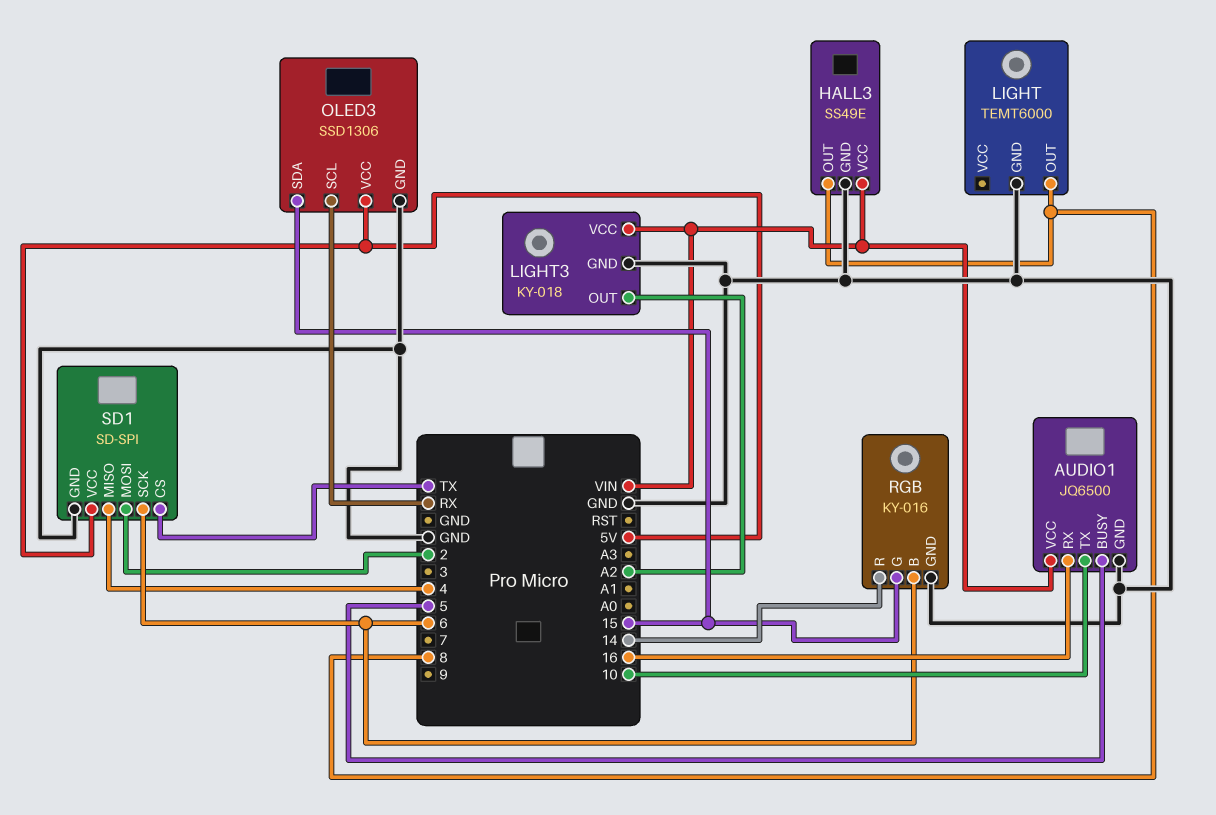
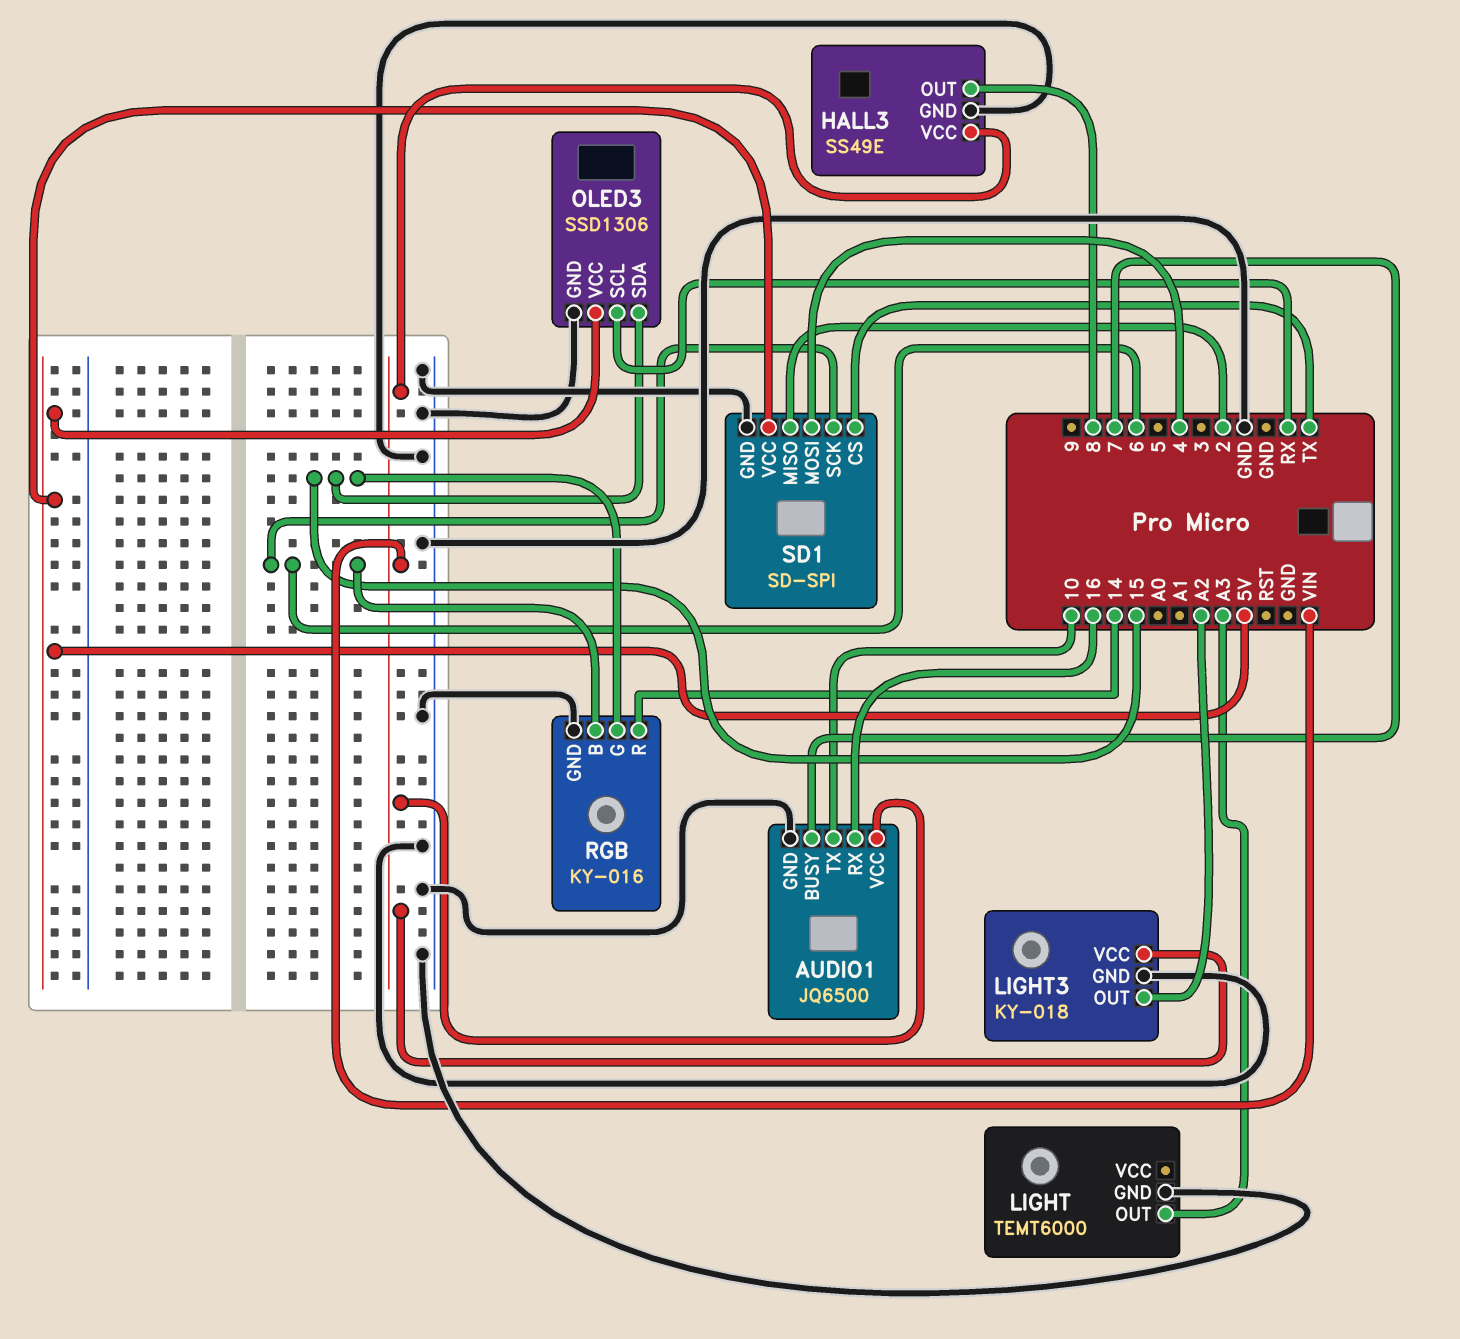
AUDIO1 pin BUSY: 5 -> 7
LIGHT pin OUT: 8 -> A3
SD1 pin MISO: 4 -> 2
SD1 pin MOSI: 2 -> 4

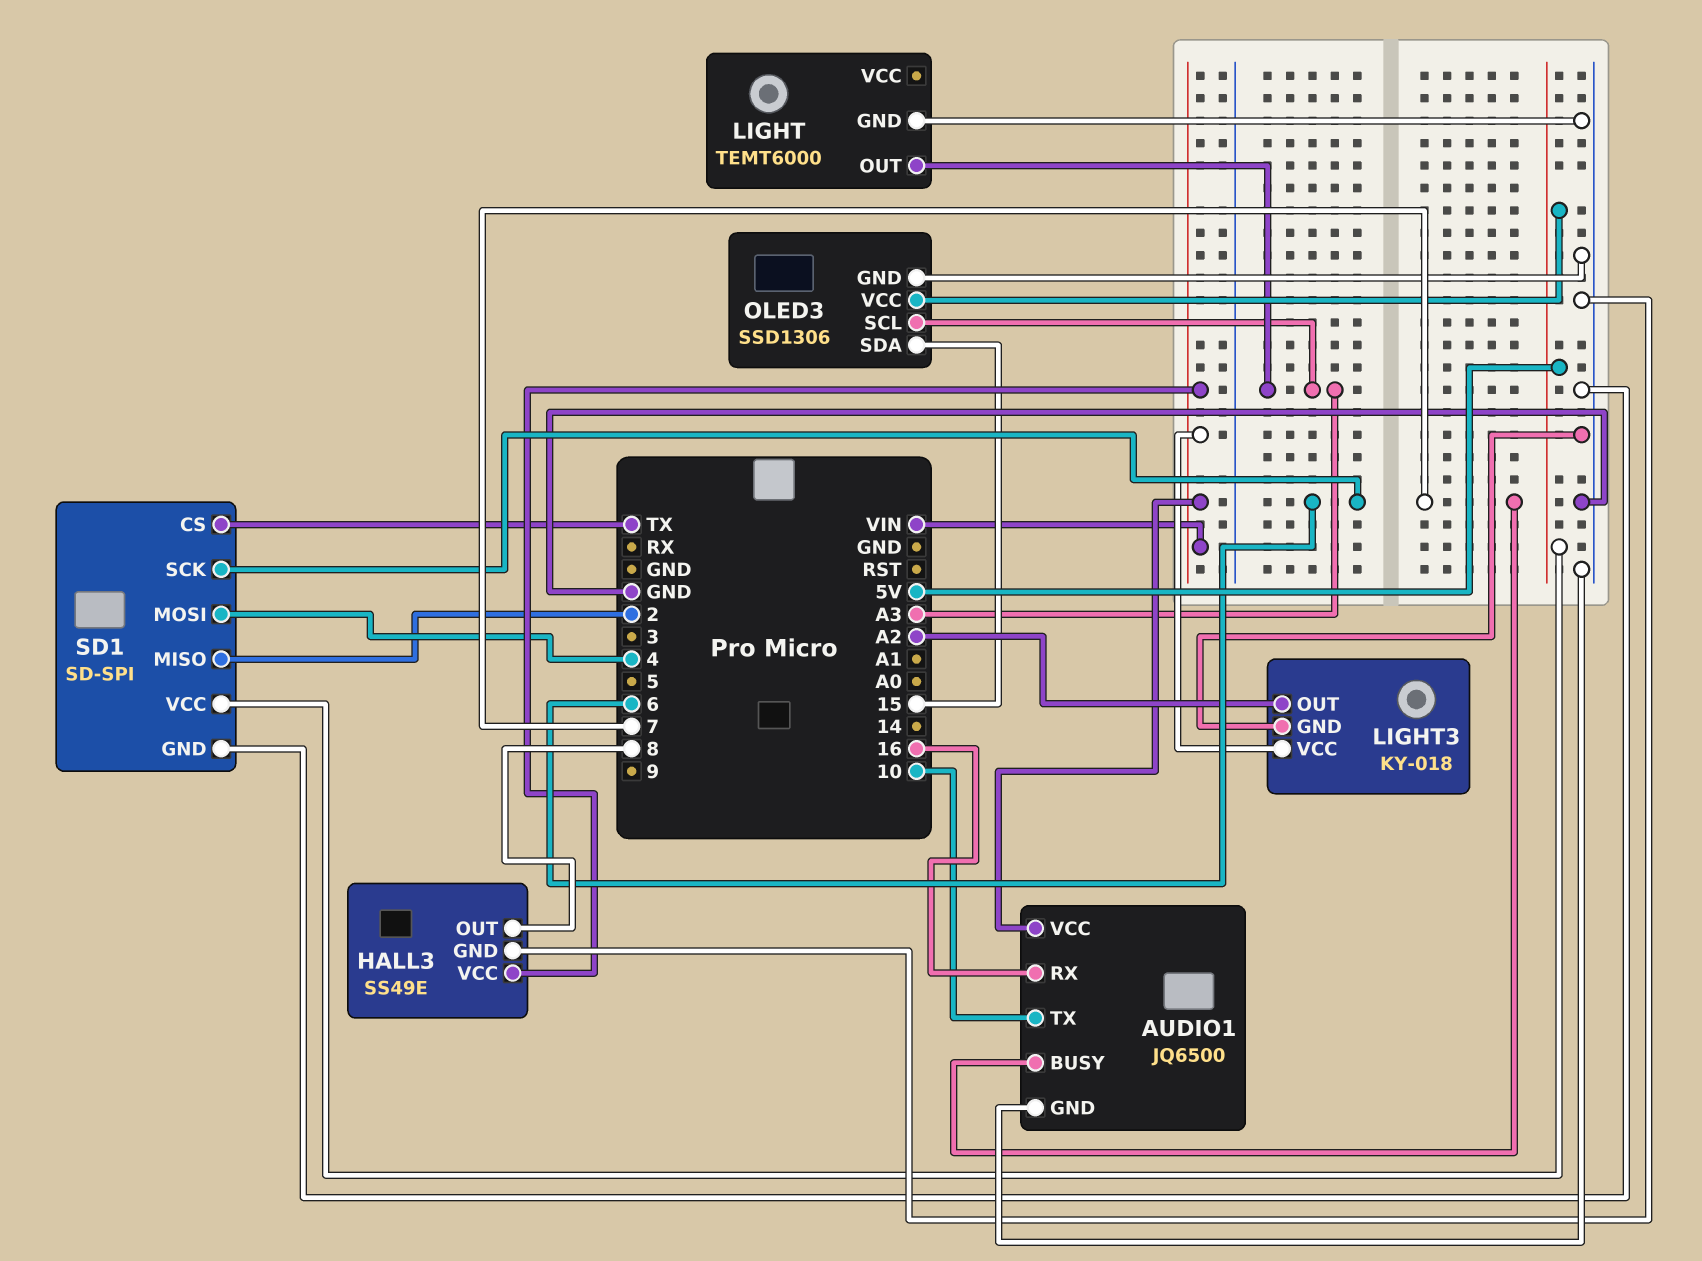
OLED3 pin SCL: RX -> A3
RGB: KY-016 -> none
RGB pin B: 6 -> none
RGB pin G: 15 -> none
RGB pin GND: GND -> none
RGB pin R: 14 -> none

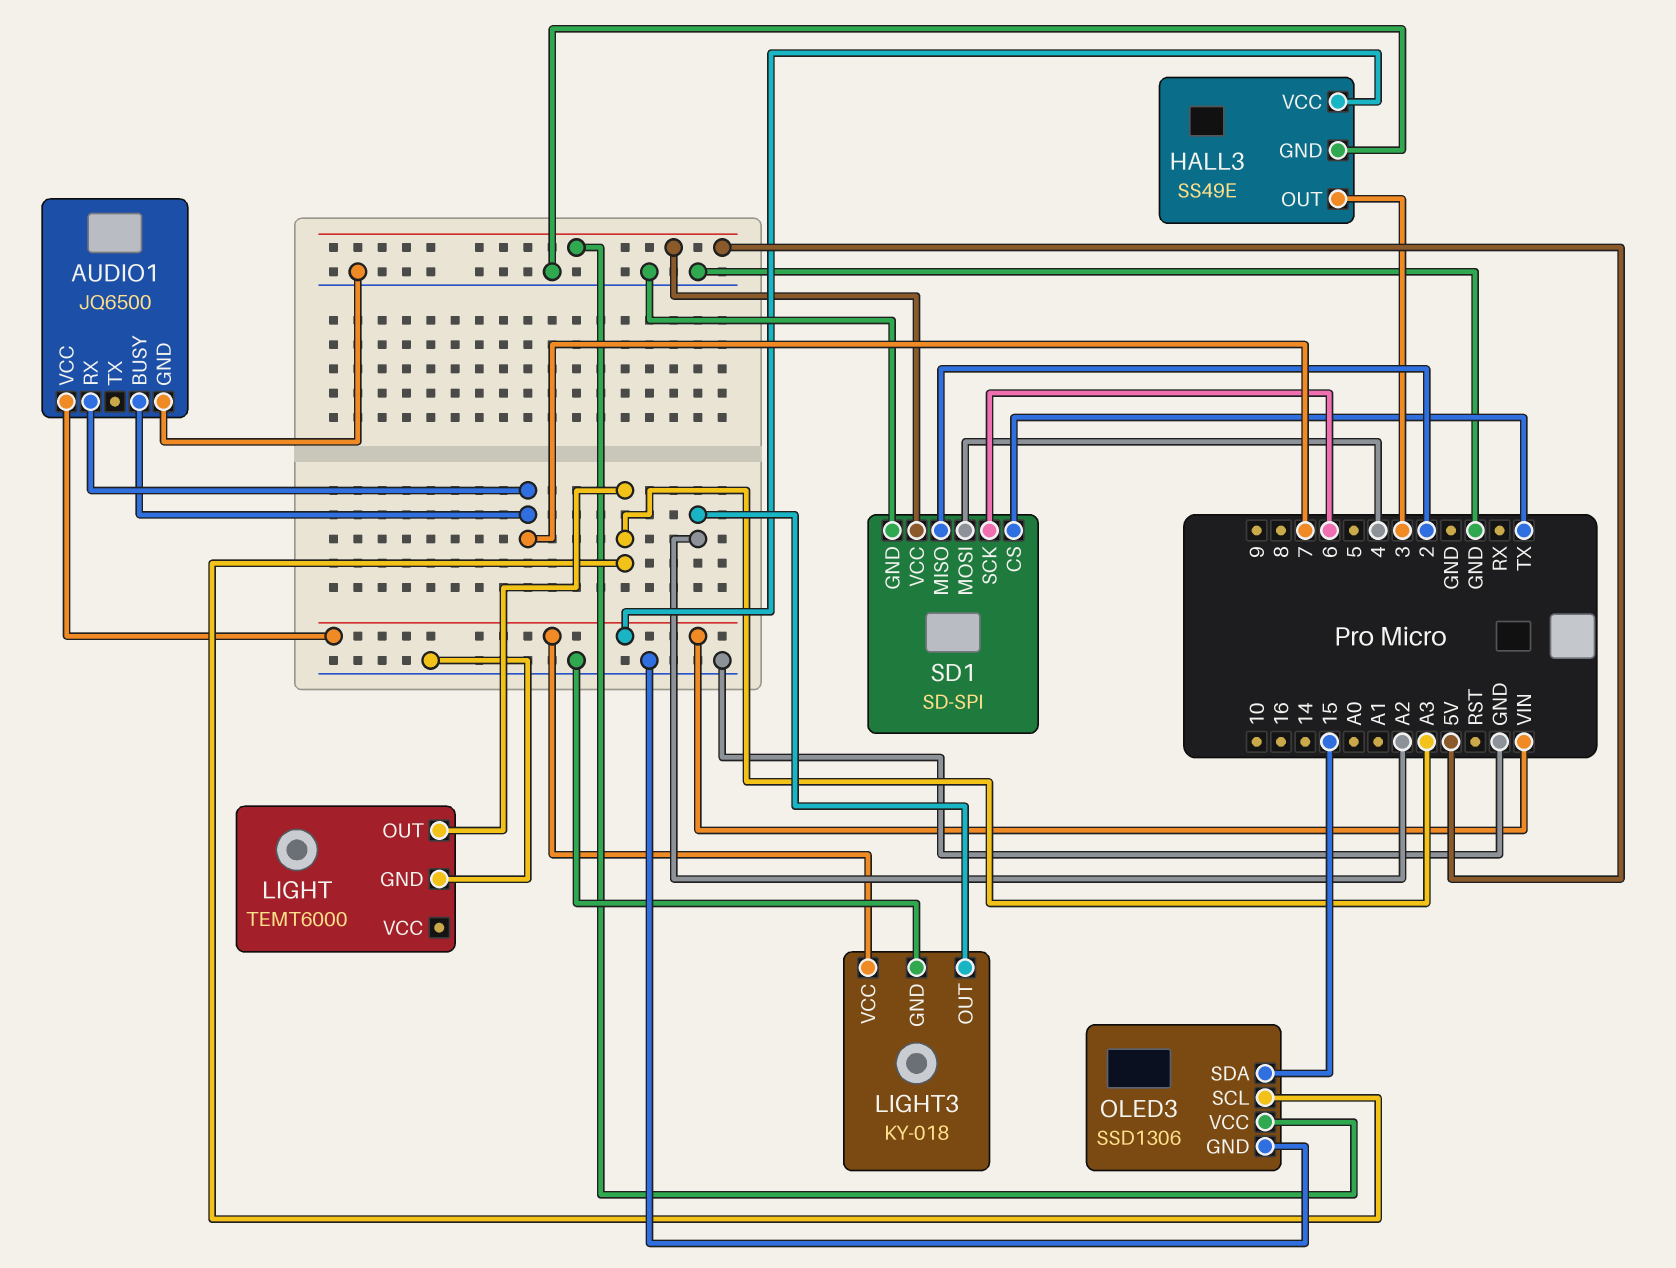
AUDIO1 pin RX: 16 -> 7
AUDIO1 pin TX: 10 -> none
HALL3 pin OUT: 8 -> 3

